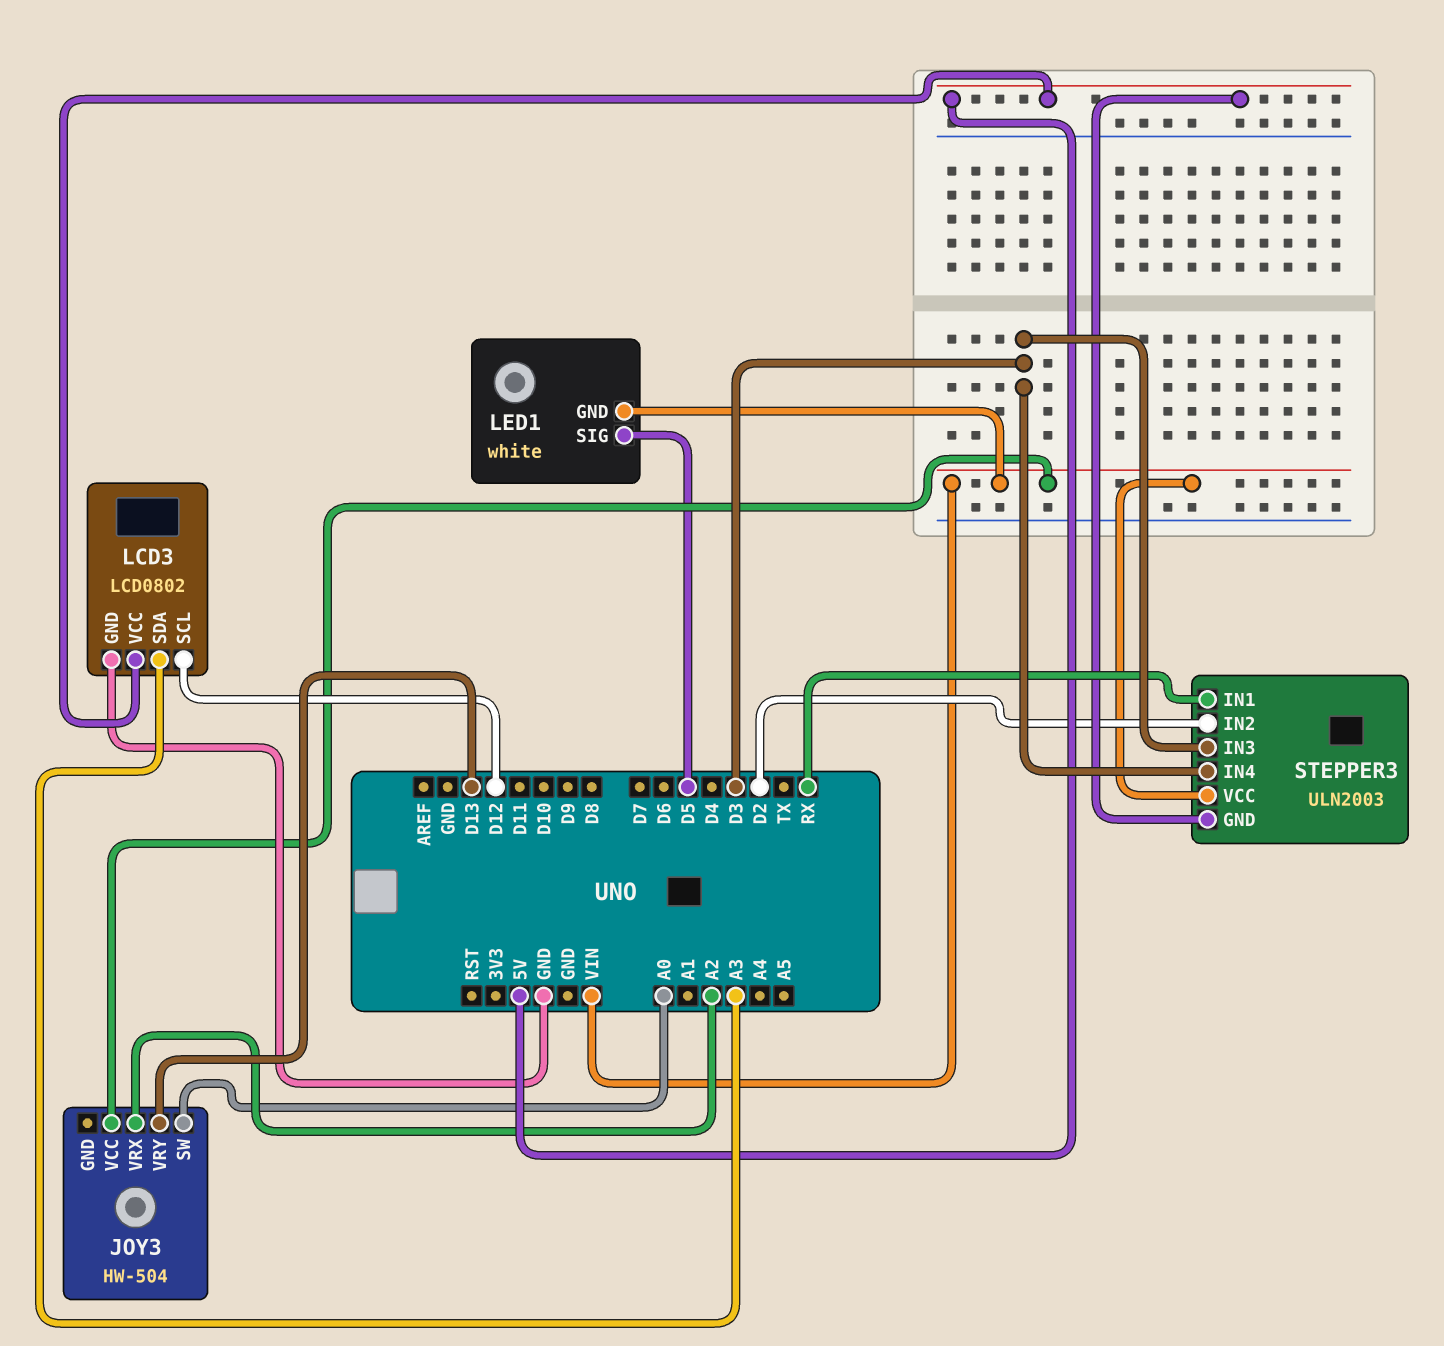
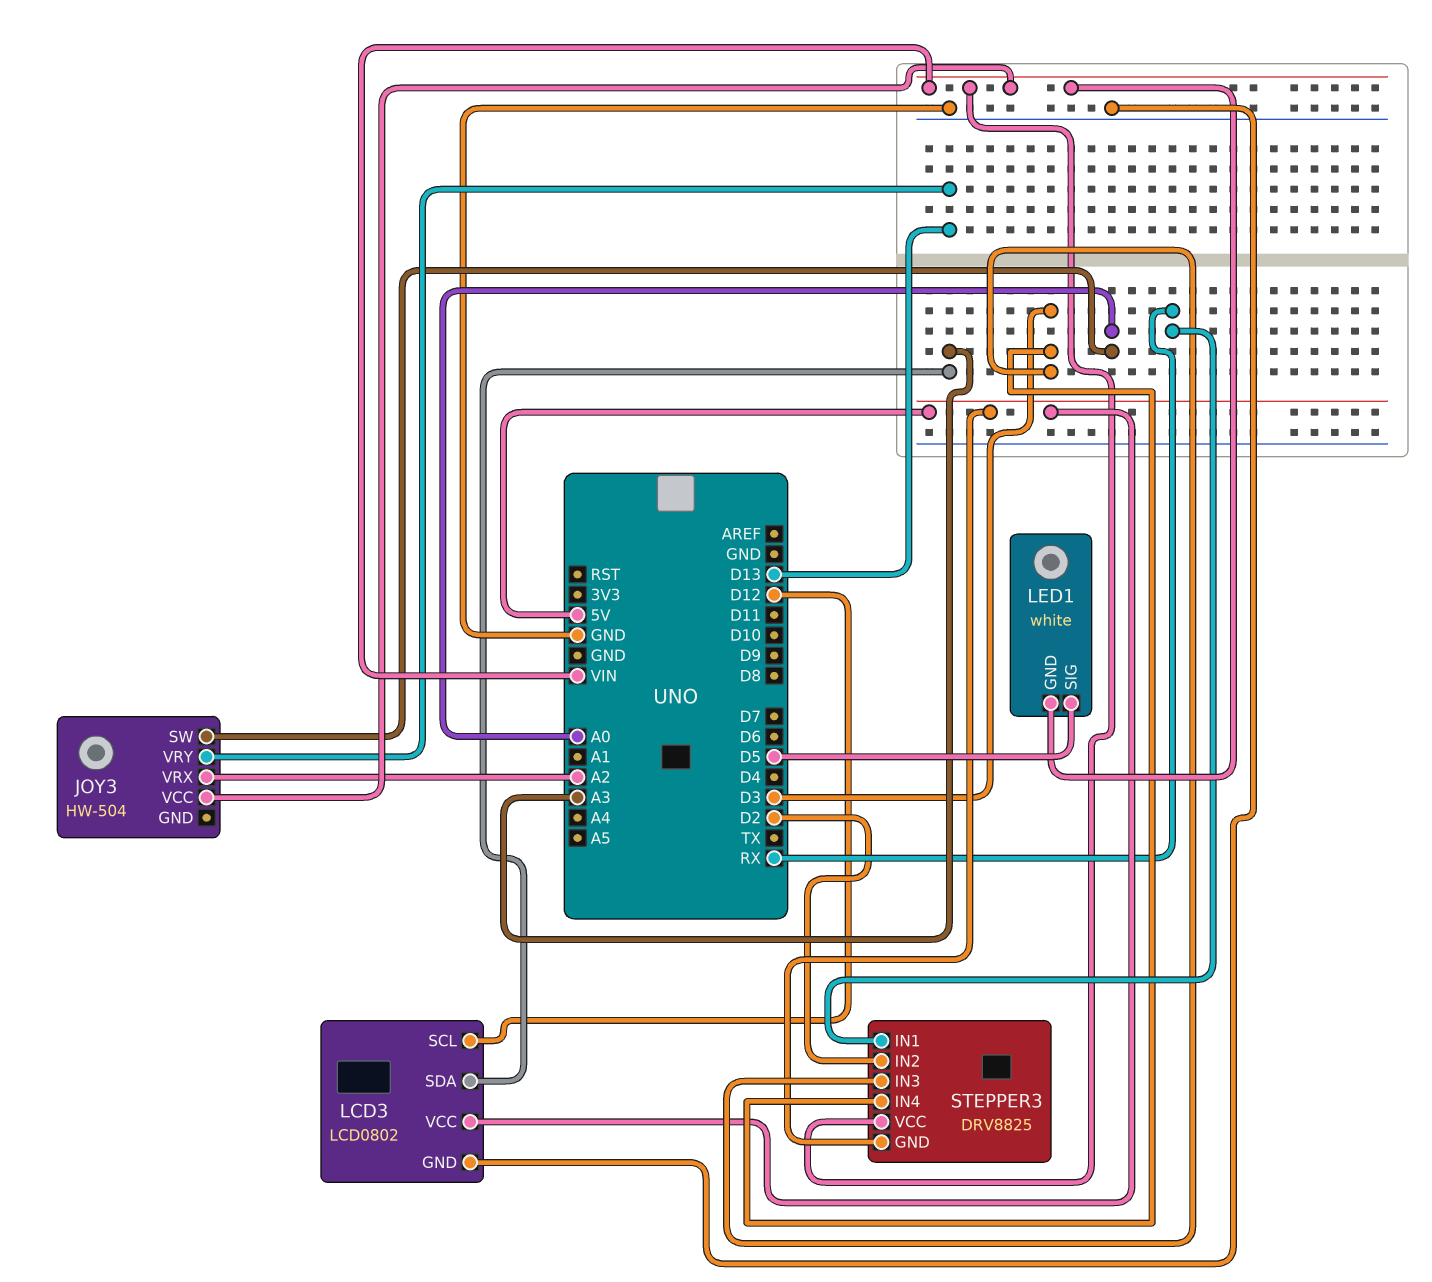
STEPPER3: ULN2003 -> DRV8825

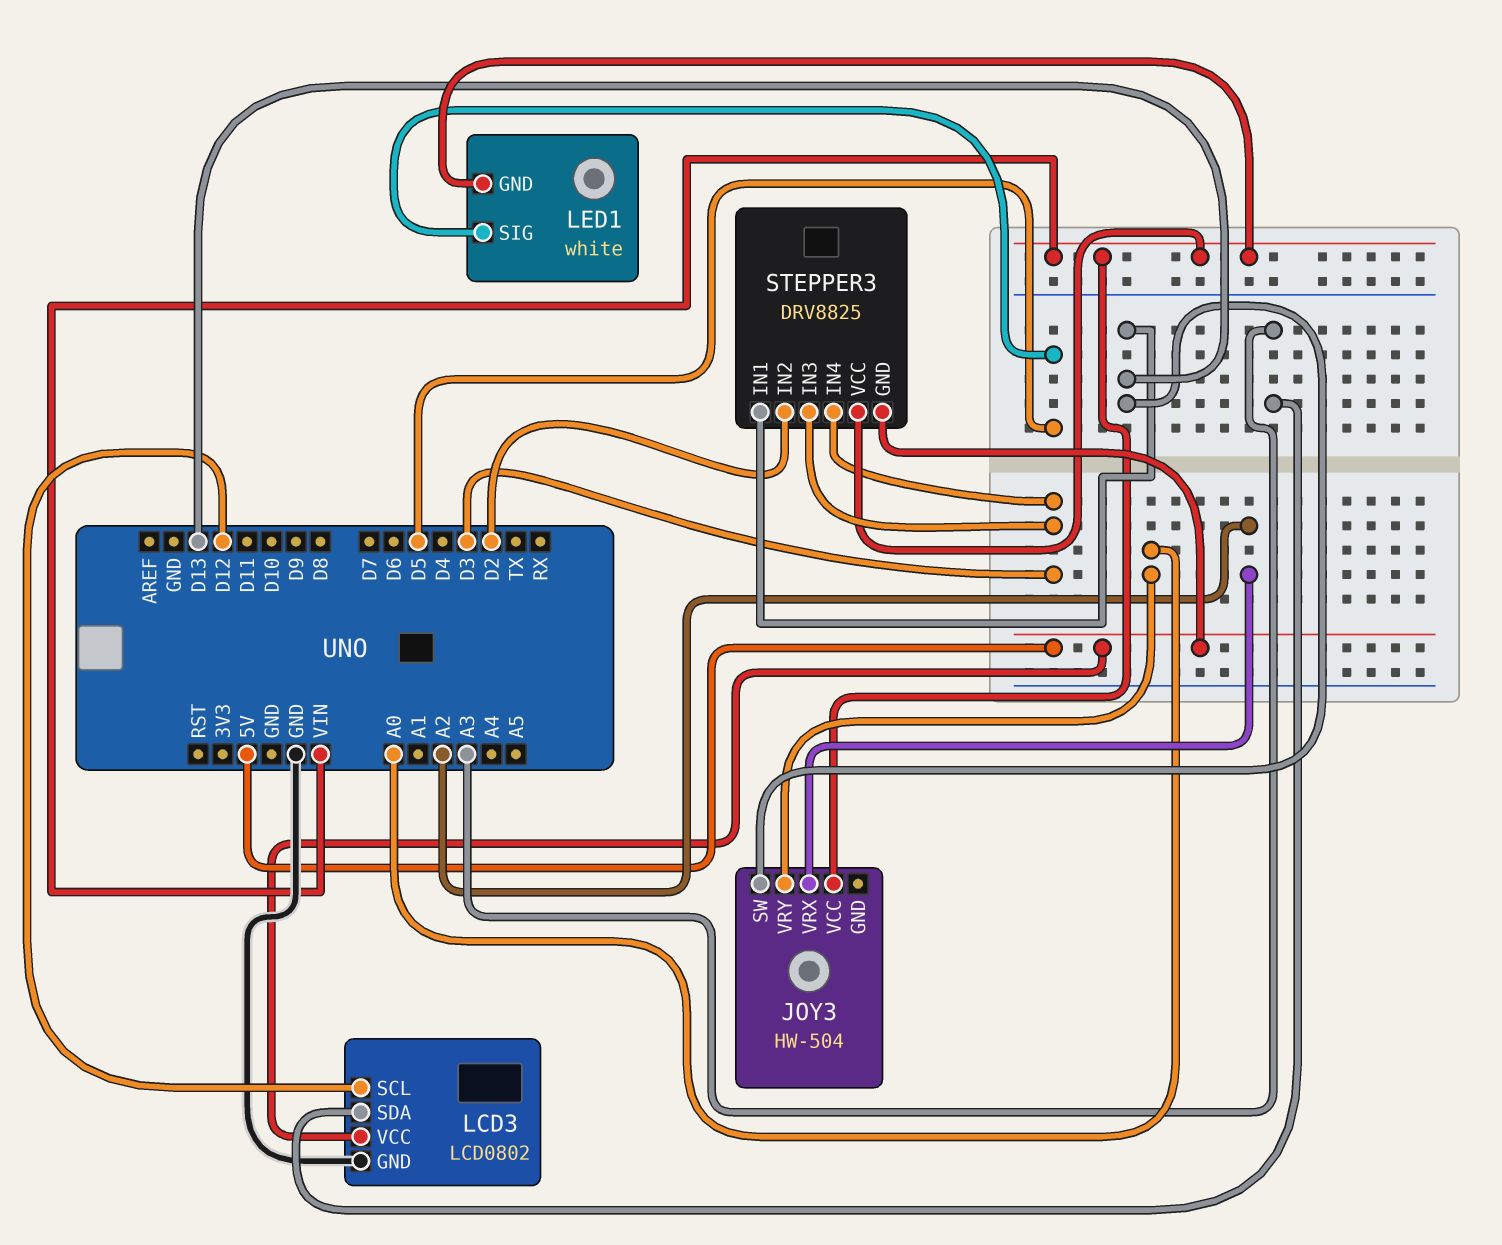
JOY3 pin SW: A0 -> D13
JOY3 pin VRY: D13 -> A0
STEPPER3 pin IN1: RX -> D13

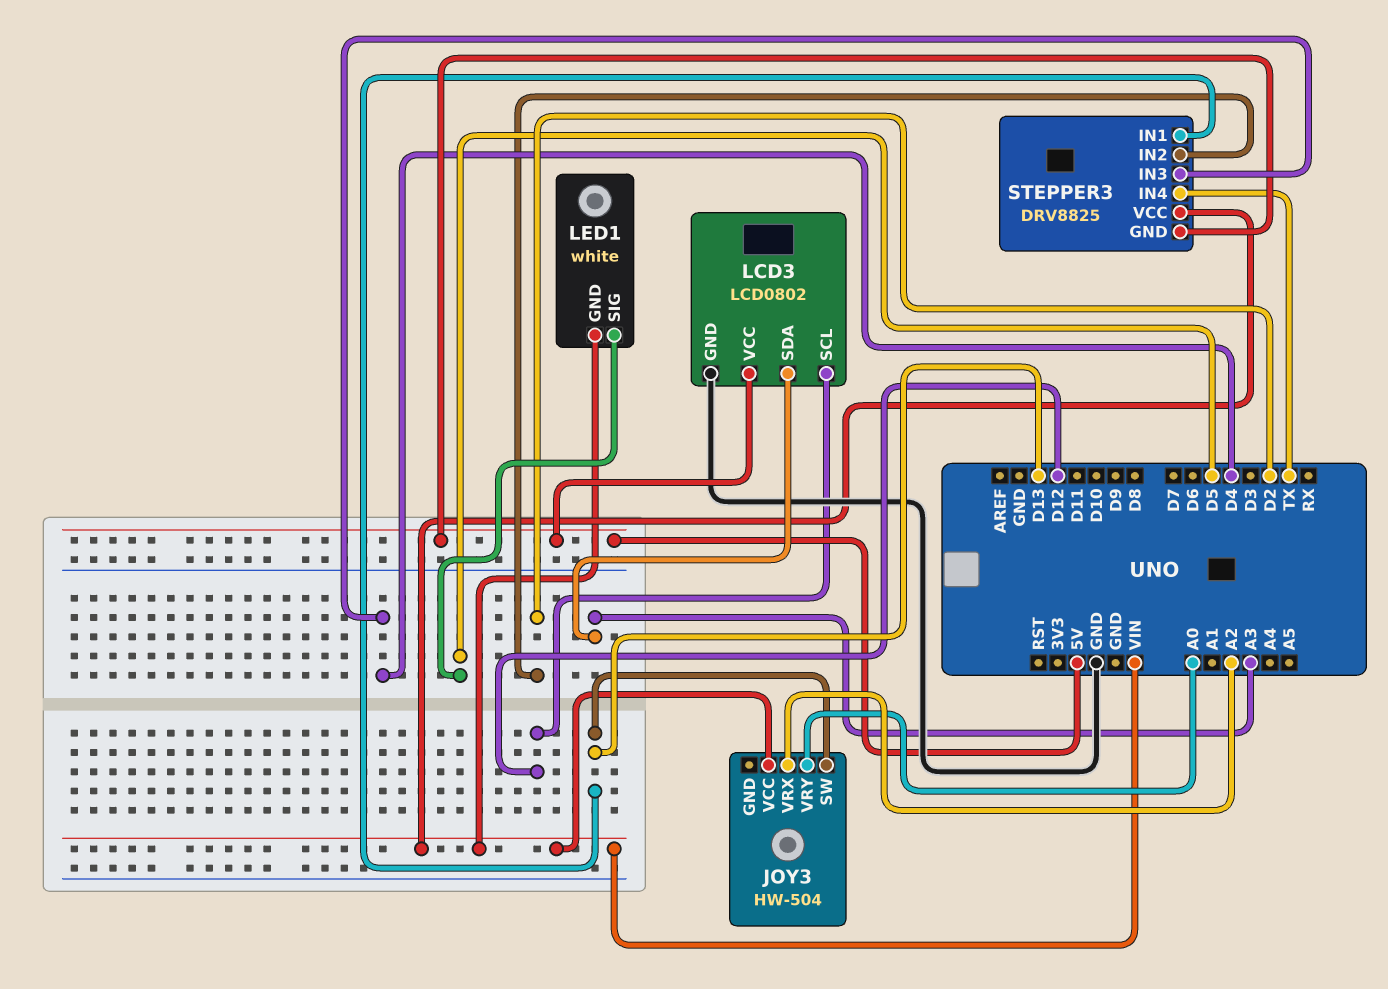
STEPPER3 pin IN3: D3 -> D4
STEPPER3 pin IN4: D3 -> TX

